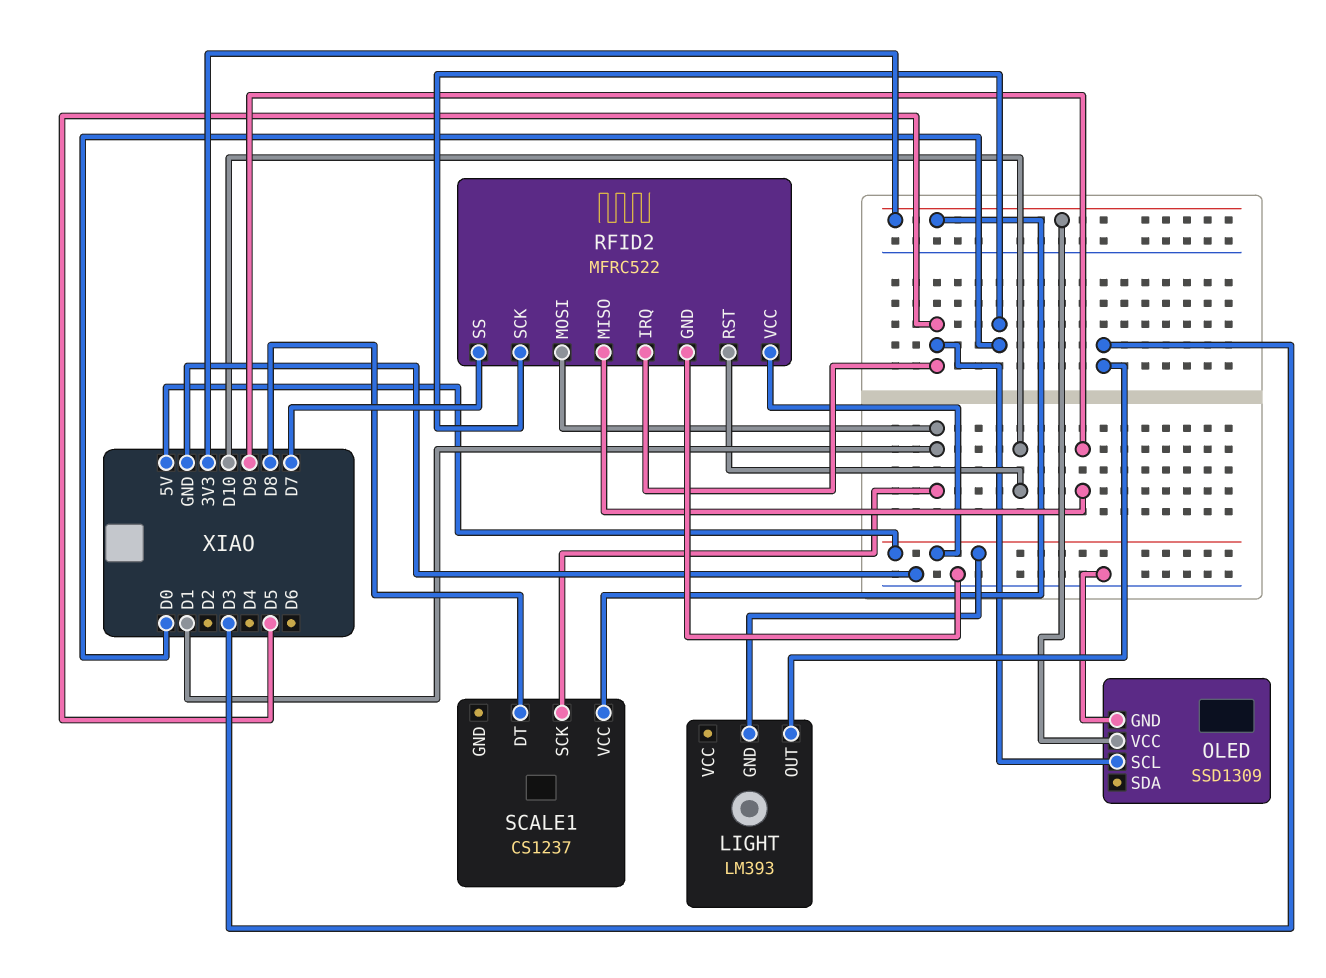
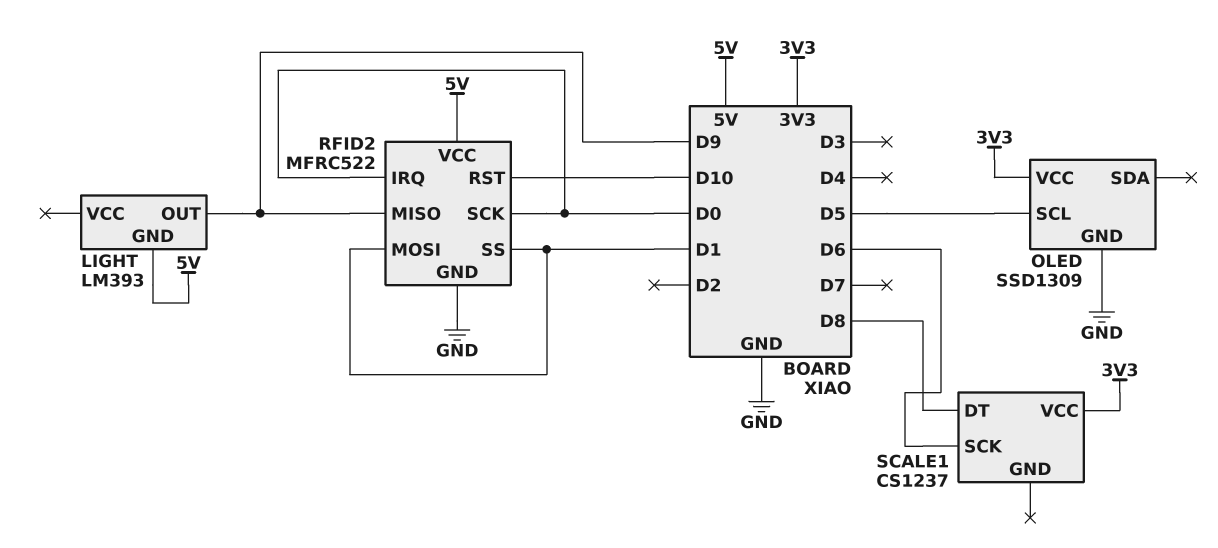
LIGHT pin OUT: D3 -> D9
RFID2 pin IRQ: D5 -> D0
RFID2 pin SS: D7 -> D1
SCALE1 pin SCK: D1 -> D6

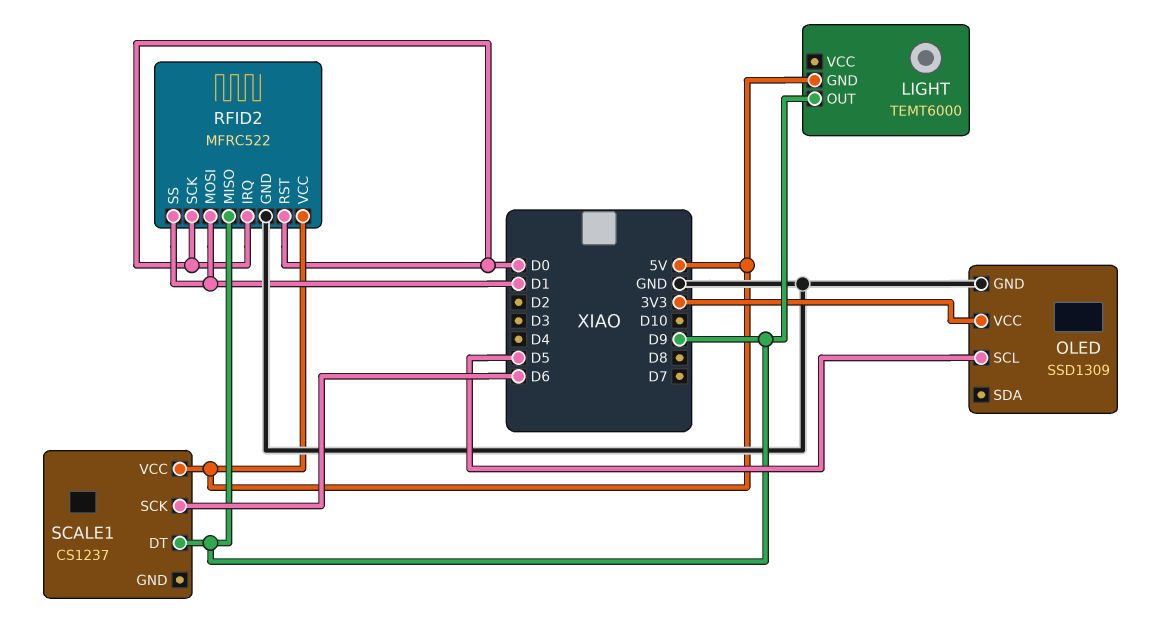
LIGHT: LM393 -> TEMT6000
RFID2 pin RST: D10 -> D0
SCALE1 pin DT: D8 -> D9
SCALE1 pin VCC: 3V3 -> 5V

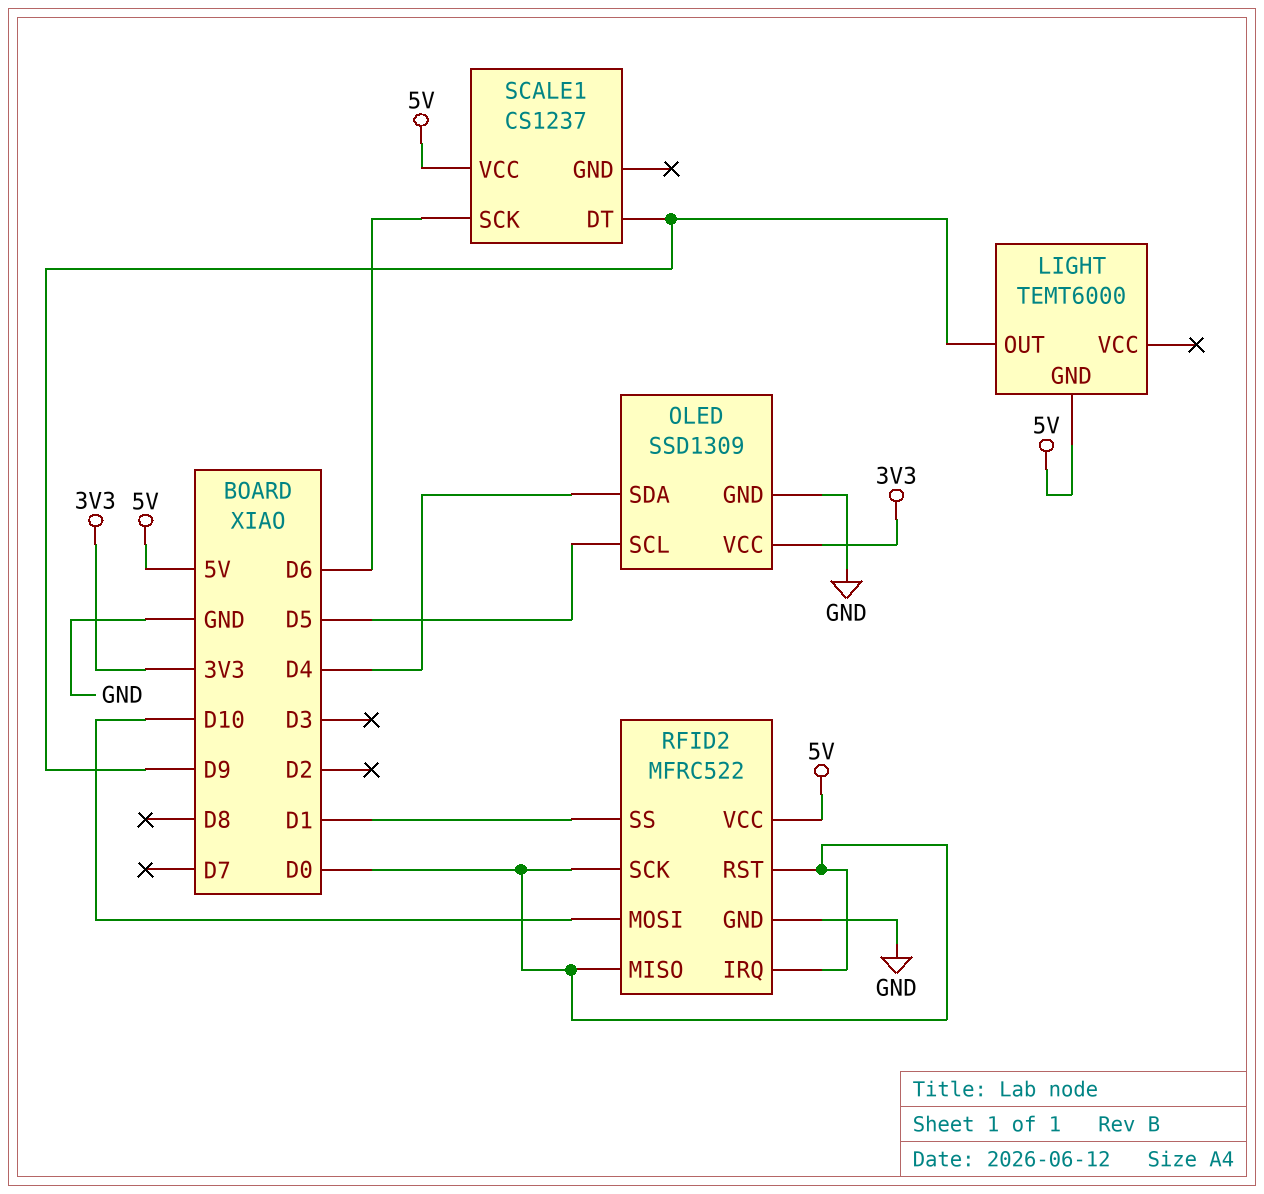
OLED pin SDA: none -> D4
RFID2 pin MISO: D9 -> D0
RFID2 pin MOSI: D1 -> D10

